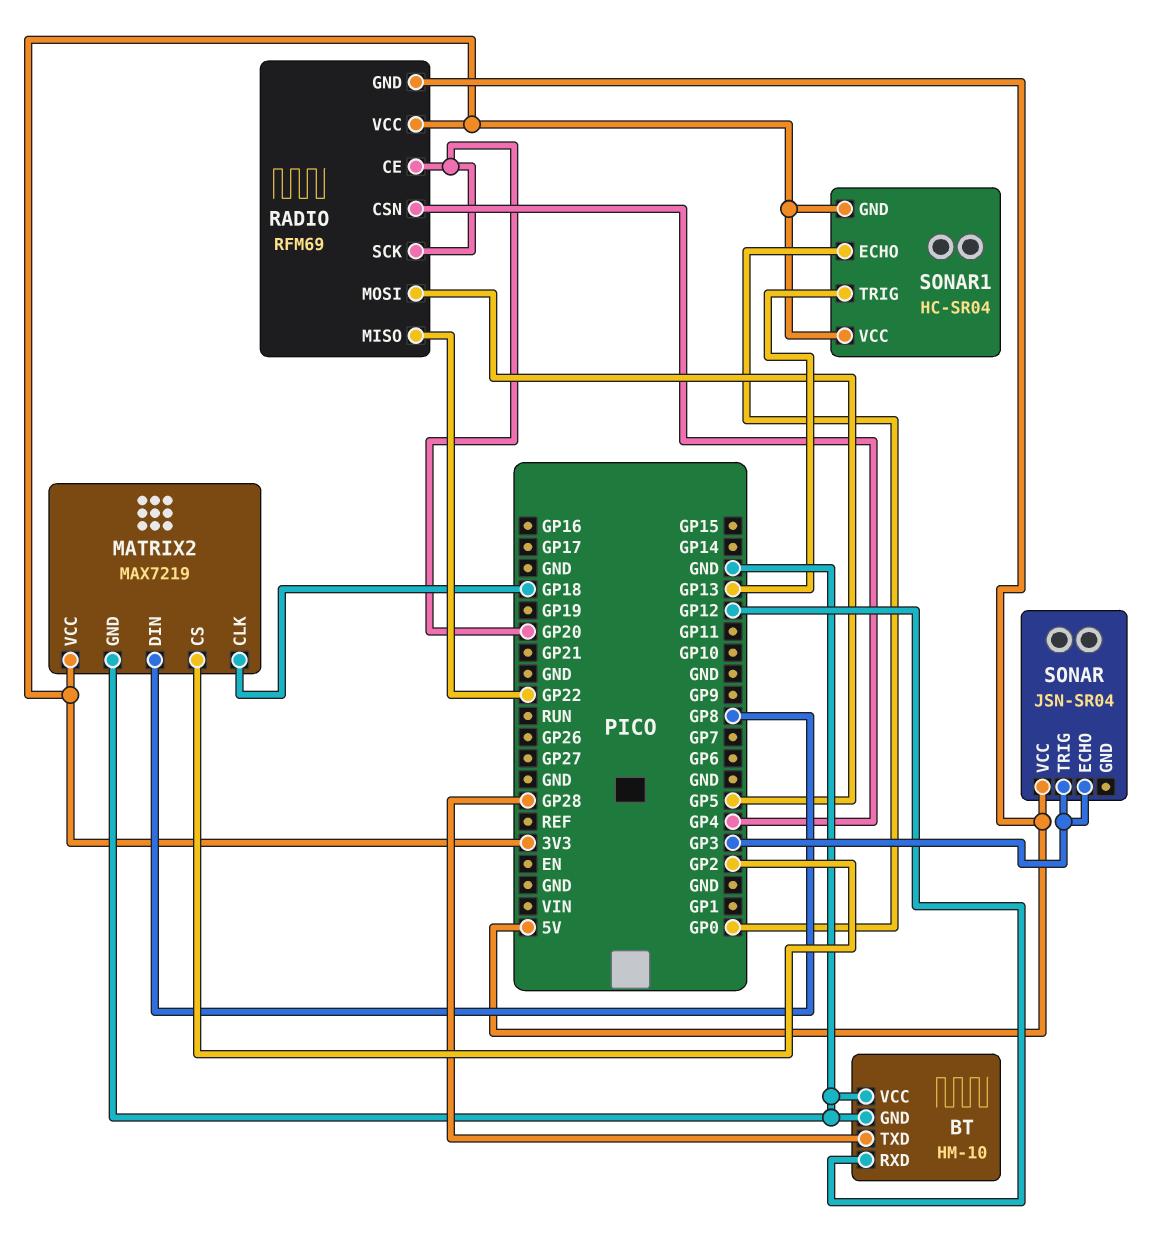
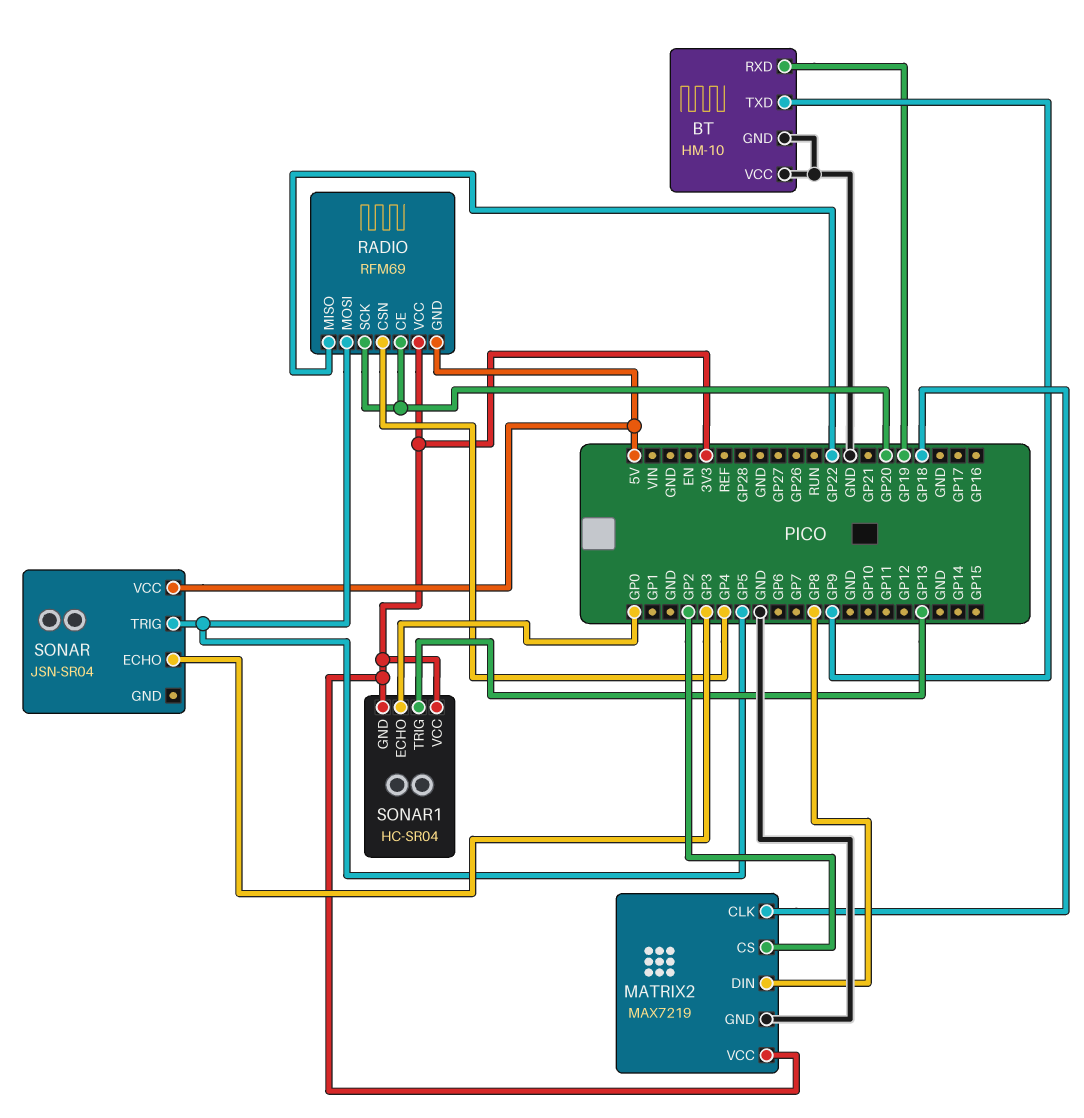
BT pin RXD: GP12 -> GP19
BT pin TXD: GP28 -> GP9
SONAR pin TRIG: GP3 -> GP5

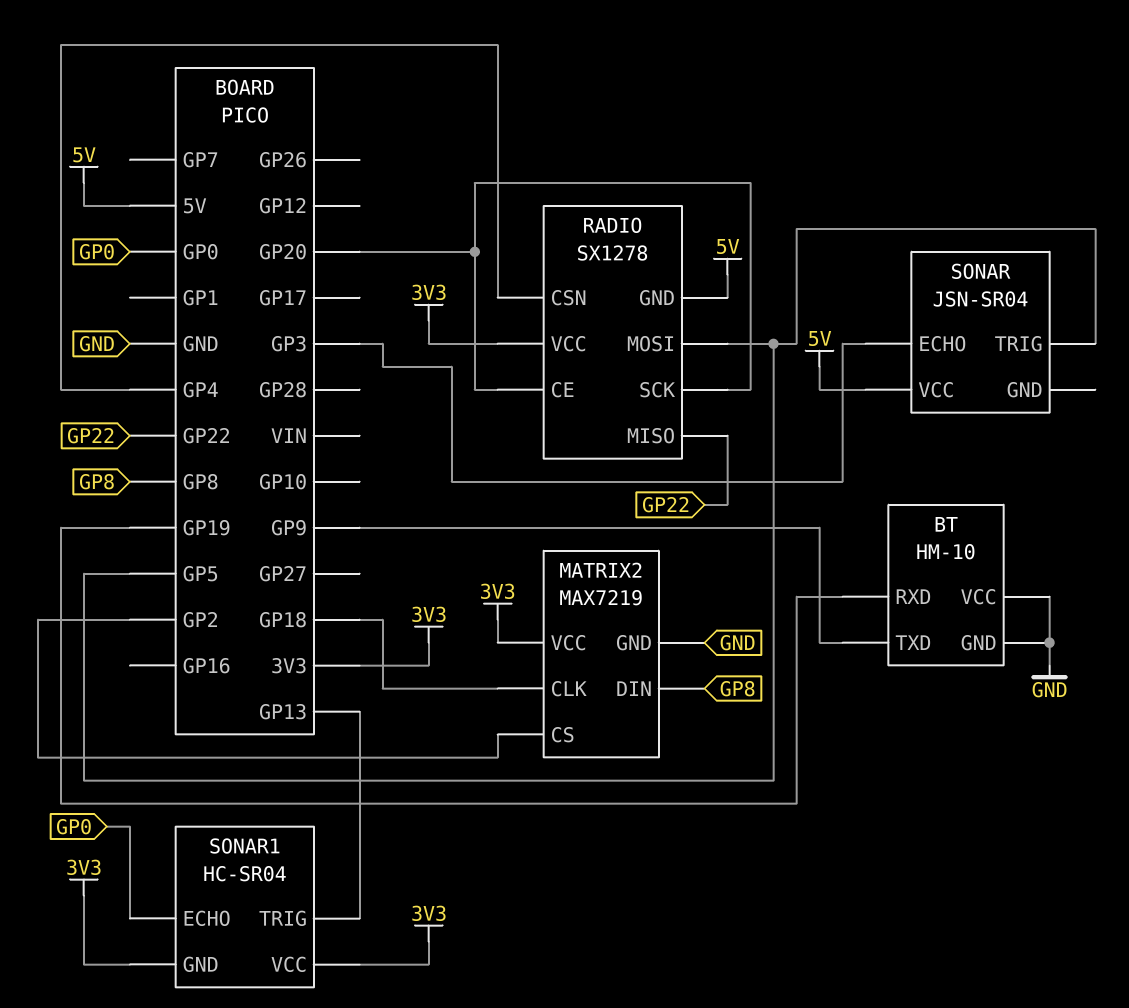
RADIO: RFM69 -> SX1278

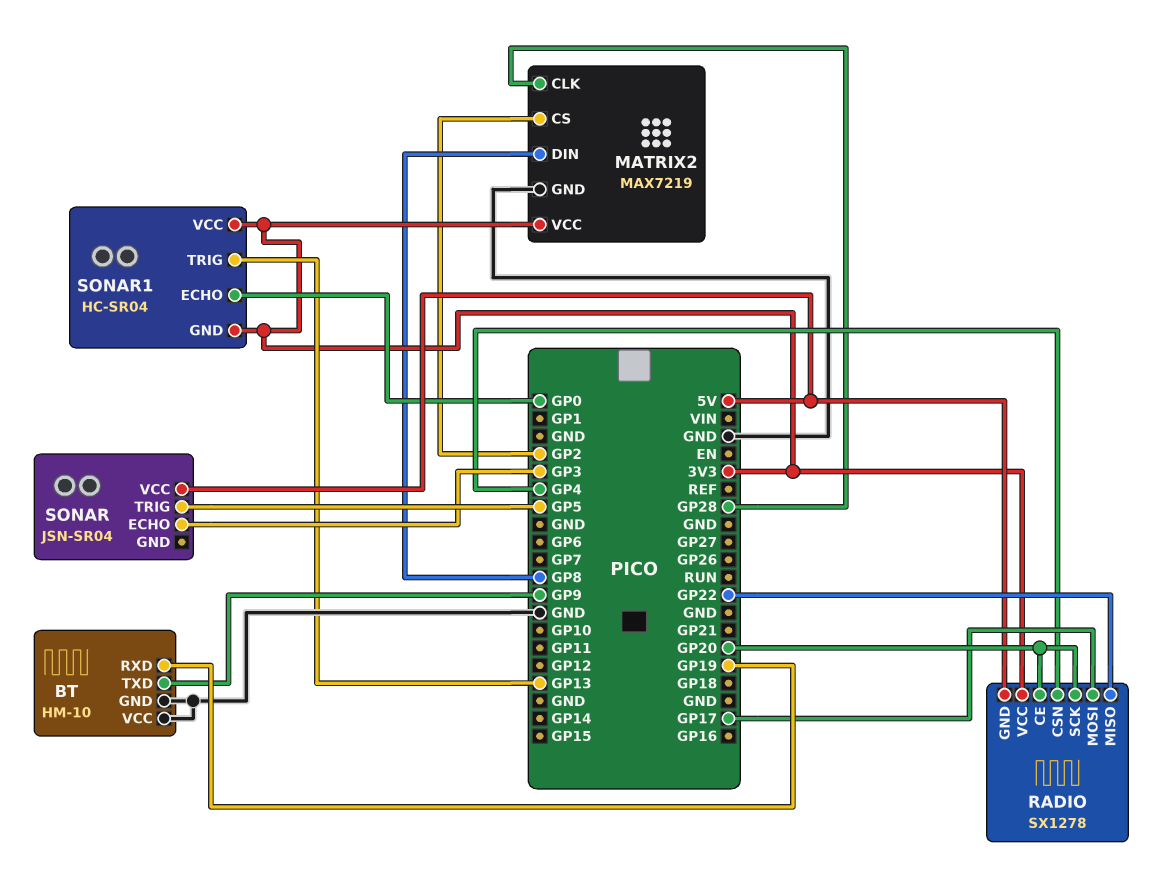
MATRIX2 pin CLK: GP18 -> GP28
RADIO pin MOSI: GP5 -> GP17

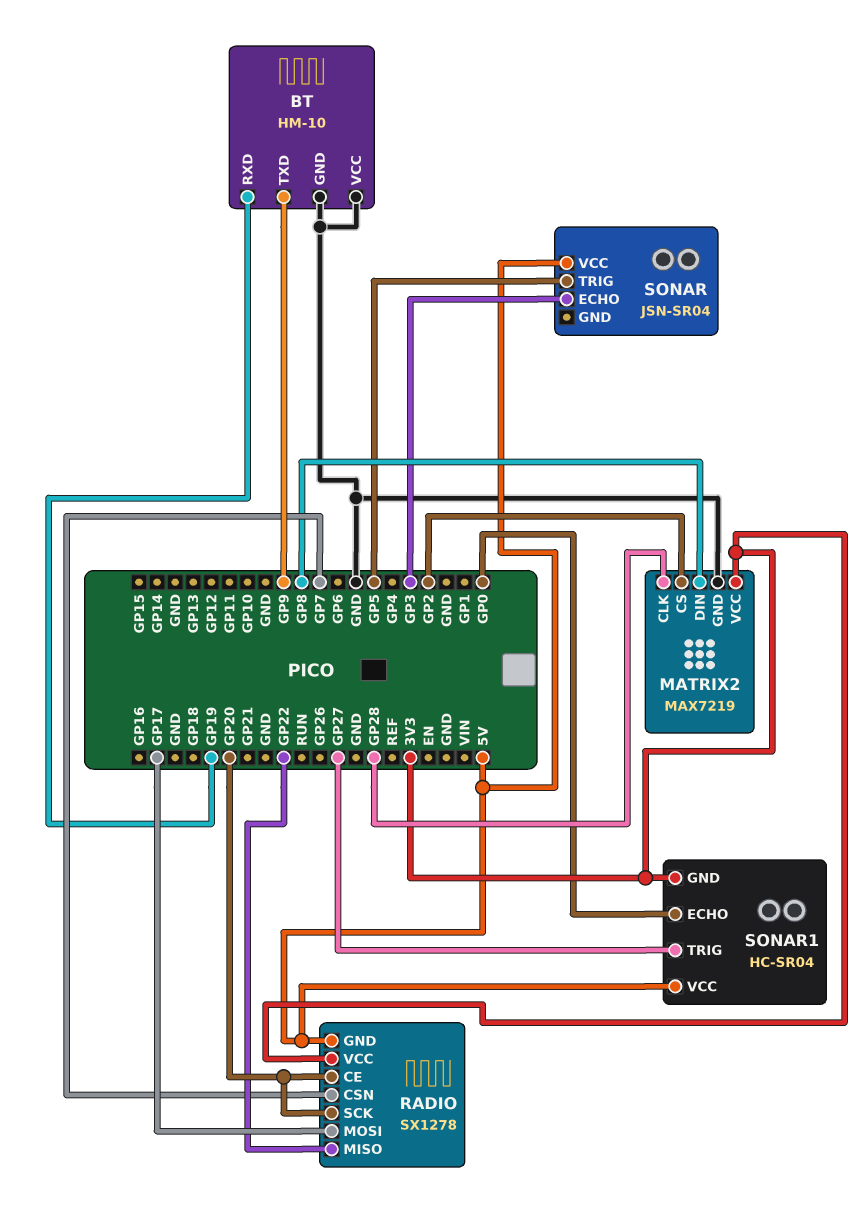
RADIO pin CSN: GP4 -> GP7
SONAR1 pin TRIG: GP13 -> GP27
SONAR1 pin VCC: 3V3 -> 5V

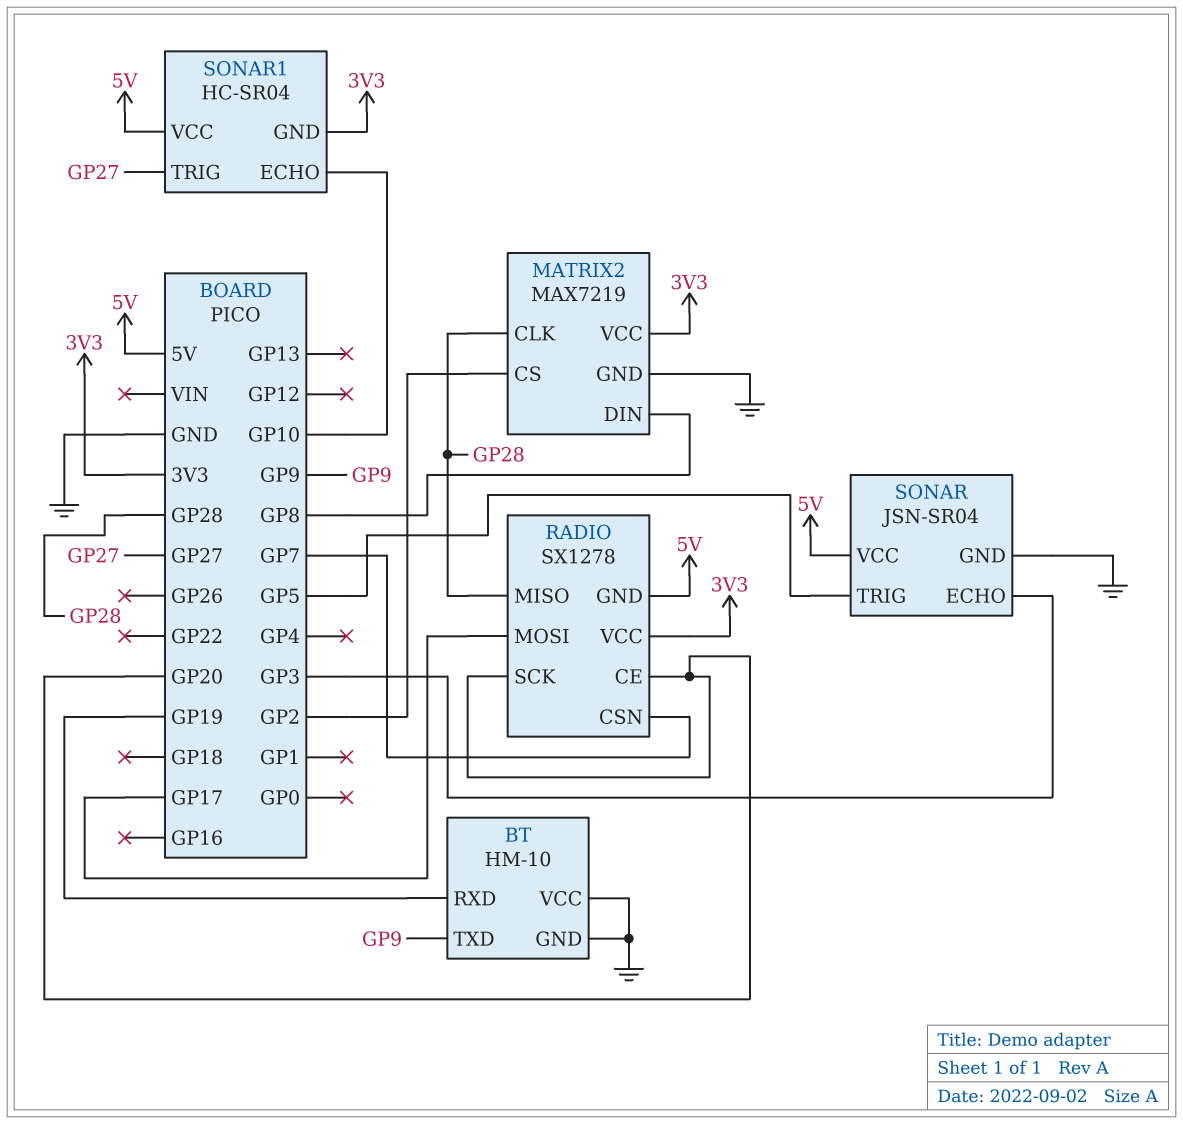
RADIO pin MISO: GP22 -> GP28
SONAR pin GND: none -> GND
SONAR1 pin ECHO: GP0 -> GP10

